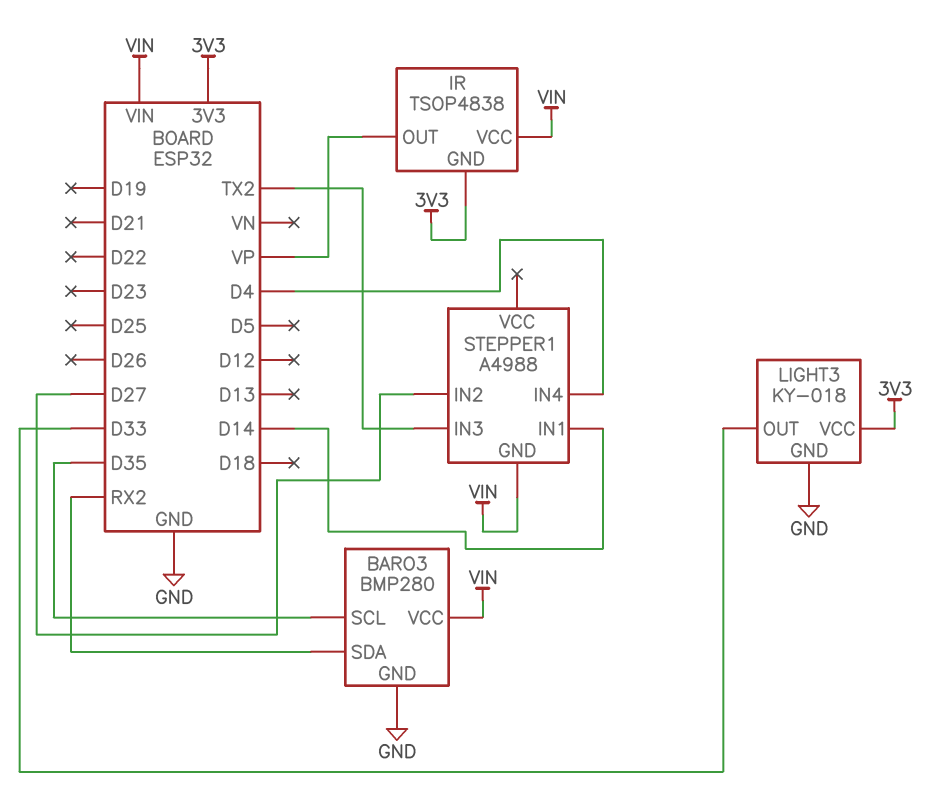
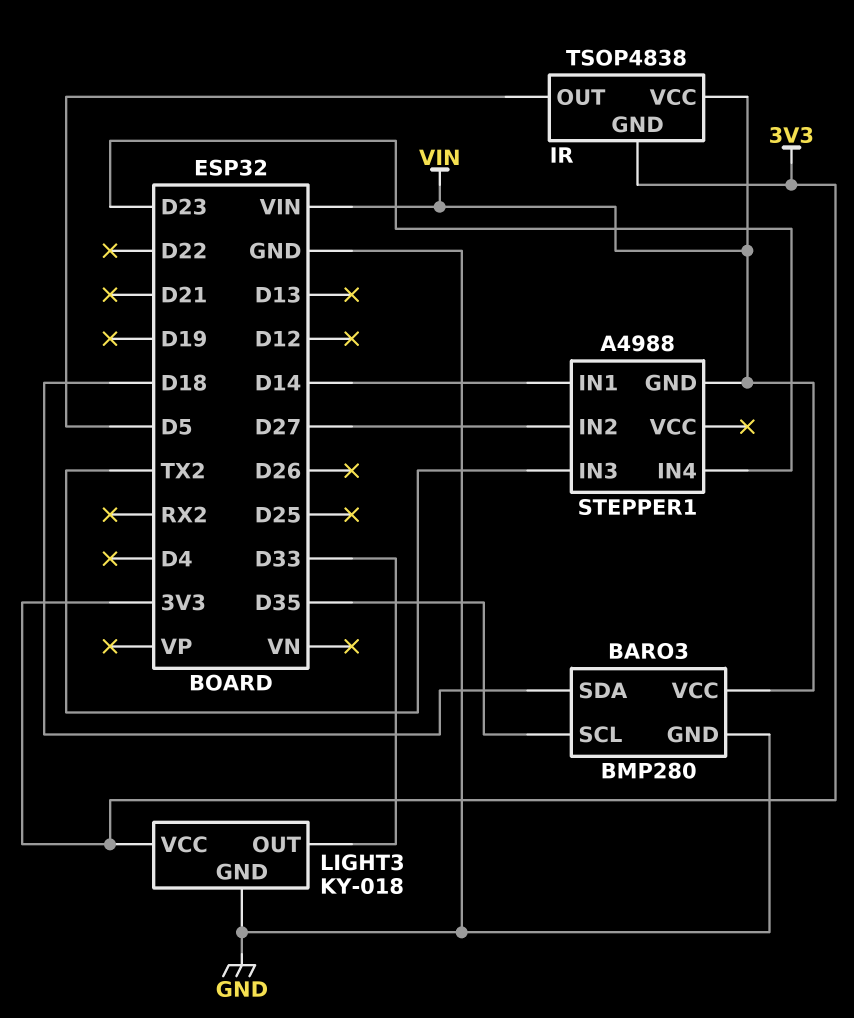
BARO3 pin SDA: RX2 -> D18
IR pin OUT: VP -> D5
STEPPER1 pin IN4: D4 -> D23

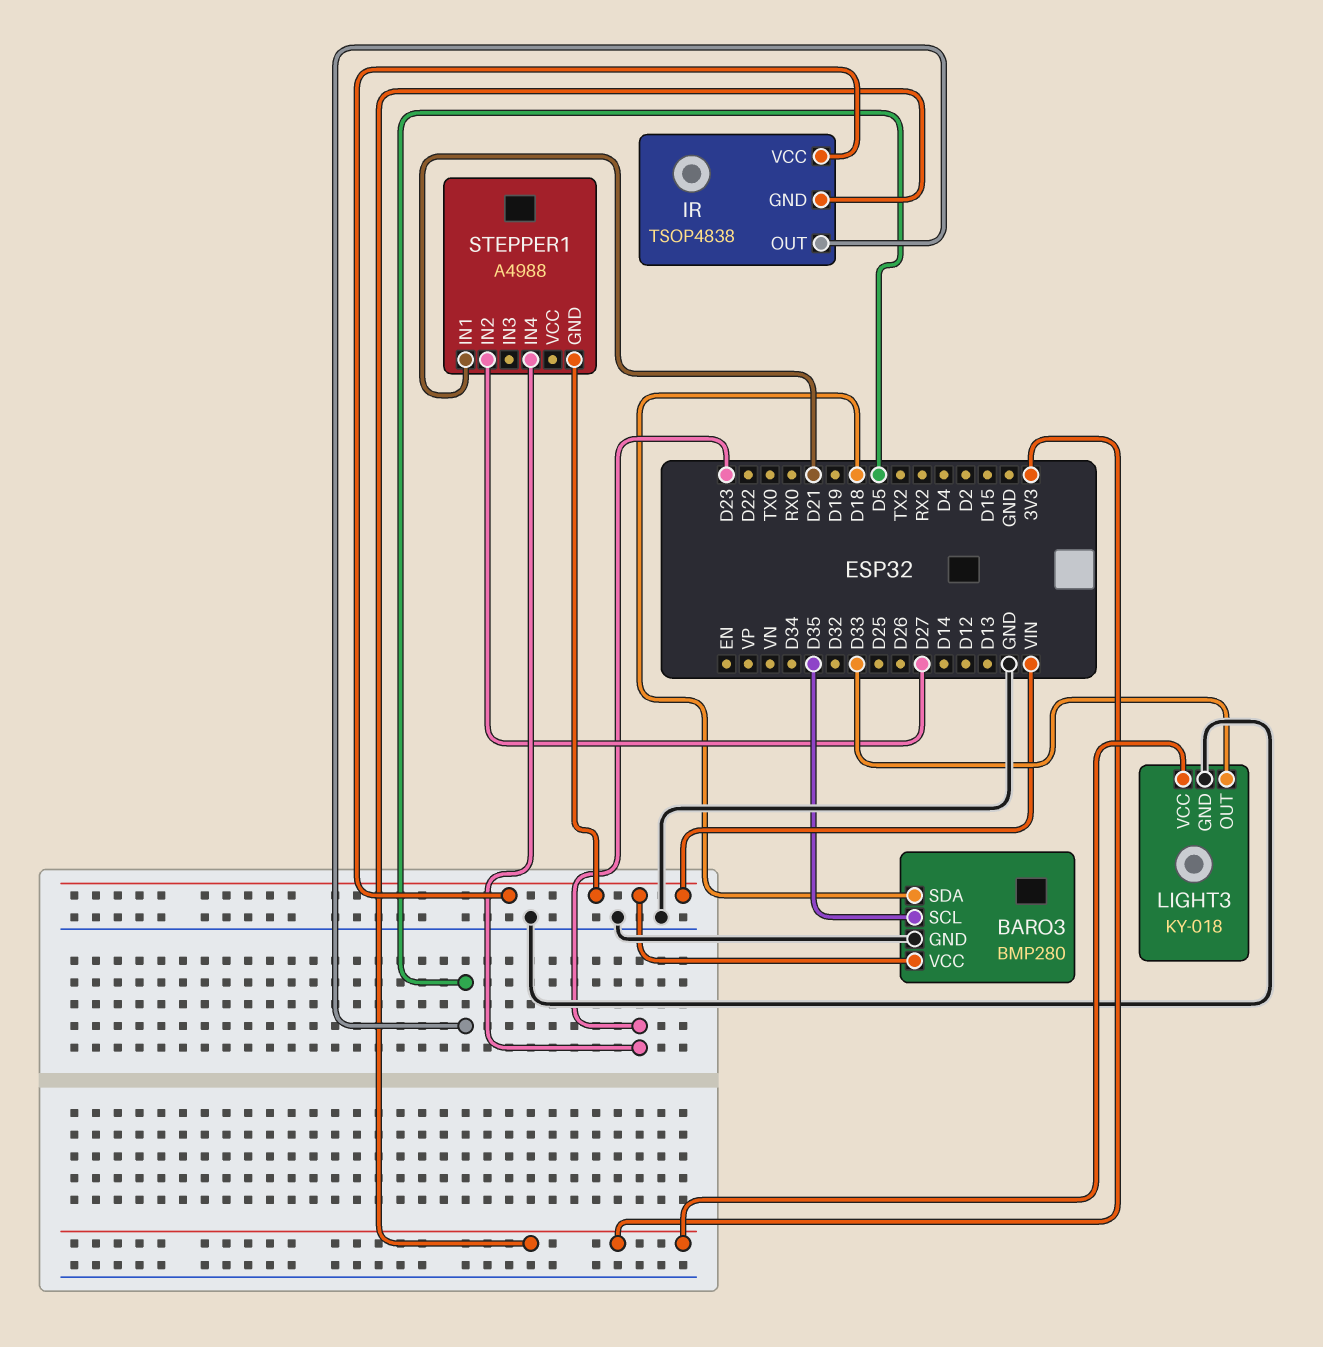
STEPPER1 pin IN1: D14 -> D21
STEPPER1 pin IN3: TX2 -> none

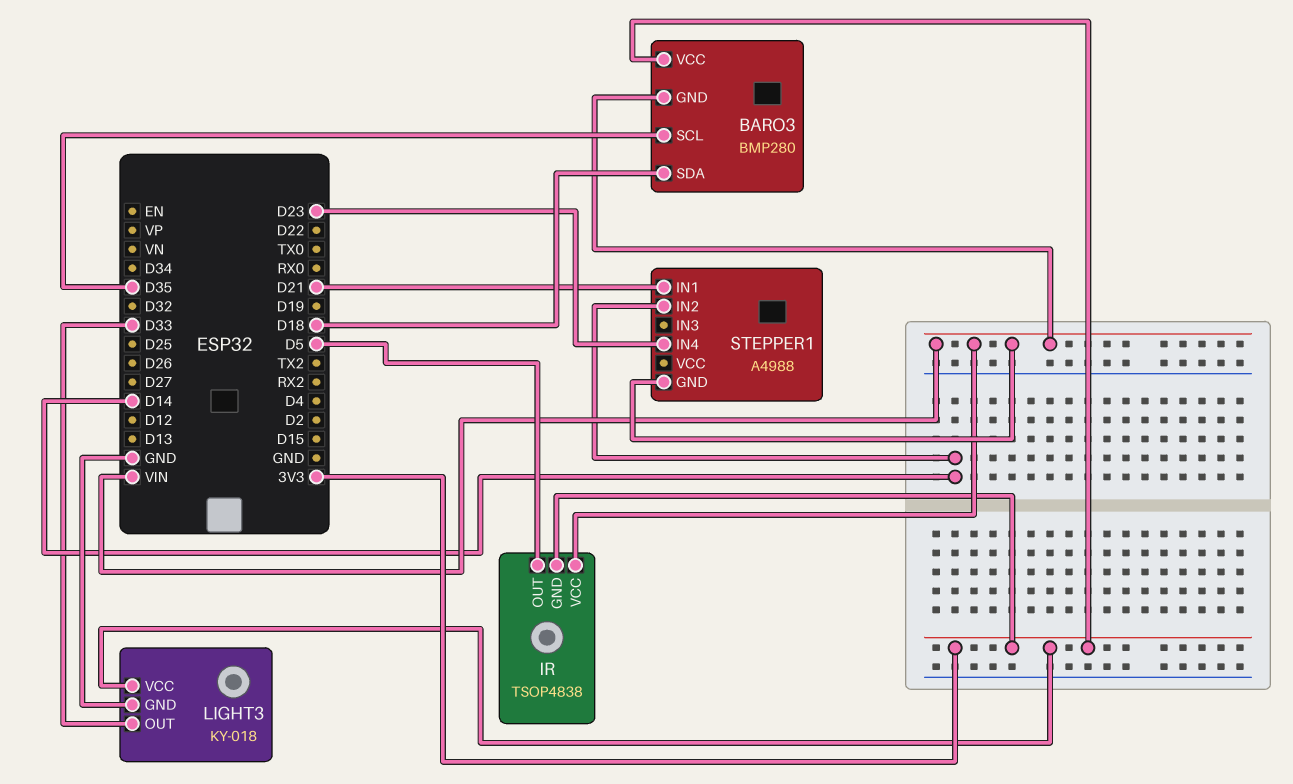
BARO3 pin GND: GND -> VIN
BARO3 pin VCC: VIN -> 3V3
STEPPER1 pin IN2: D27 -> D14

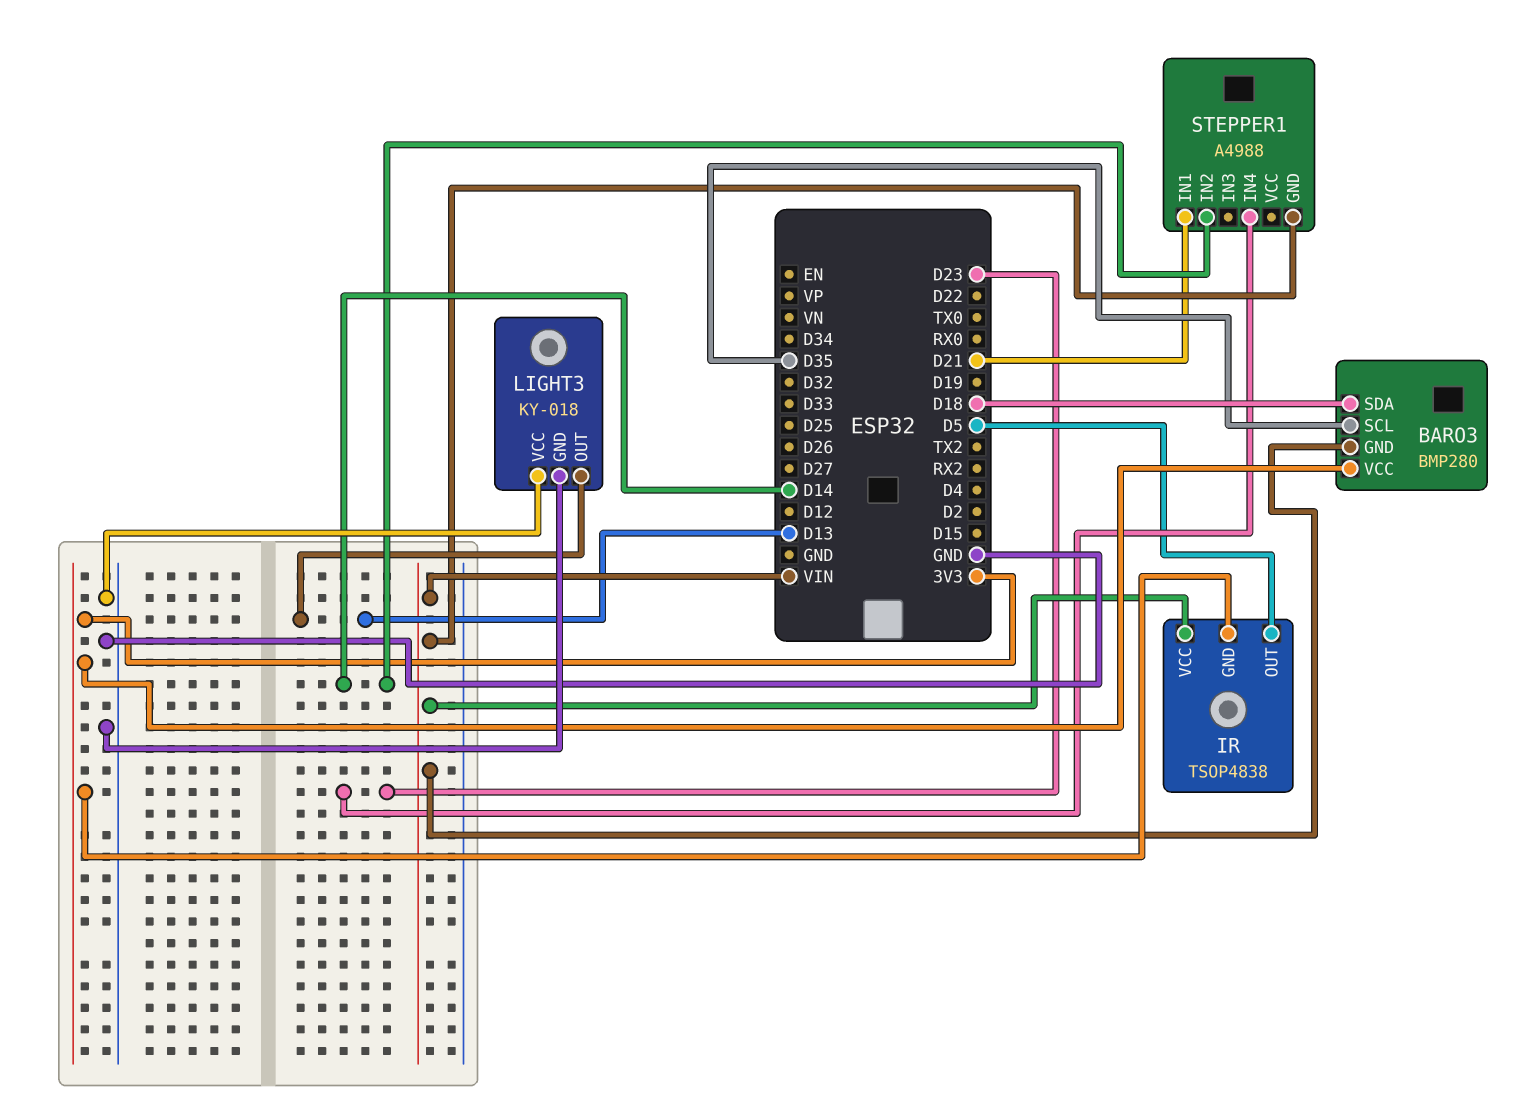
LIGHT3 pin OUT: D33 -> D13
LIGHT3 pin VCC: 3V3 -> GND

